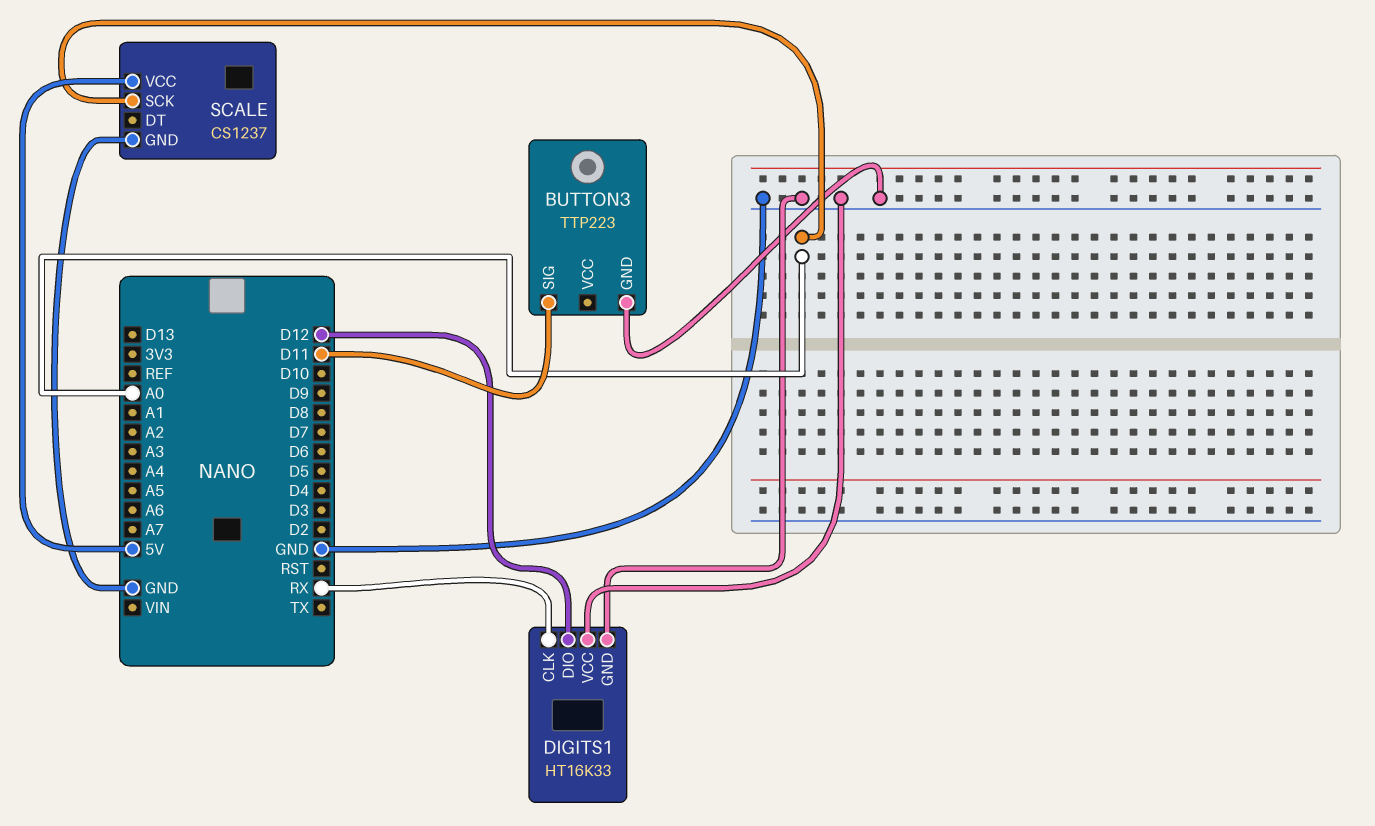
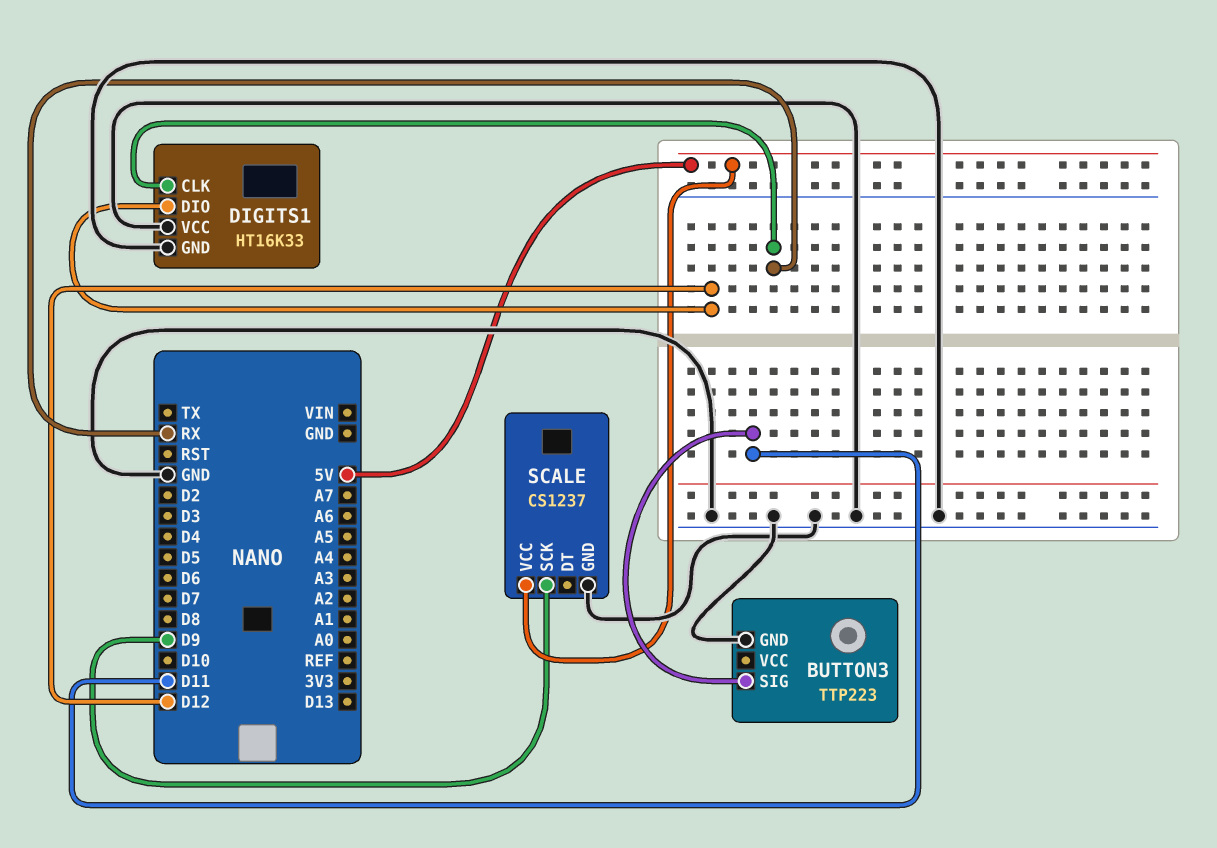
SCALE pin SCK: A0 -> D9

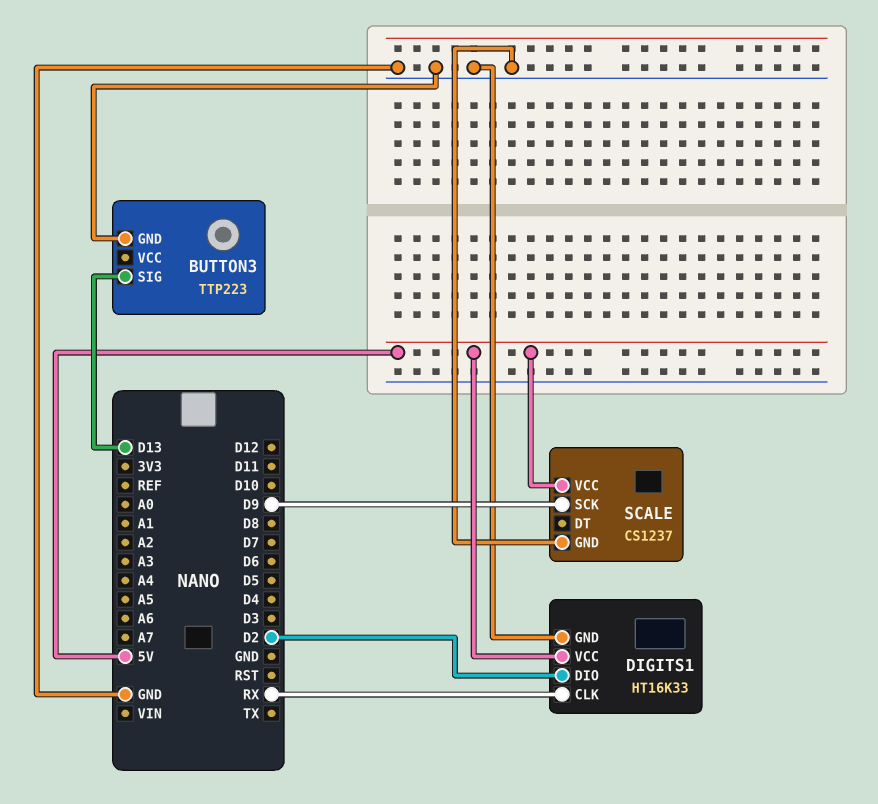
BUTTON3 pin SIG: D11 -> D13
DIGITS1 pin DIO: D12 -> D2
DIGITS1 pin VCC: GND -> 5V

